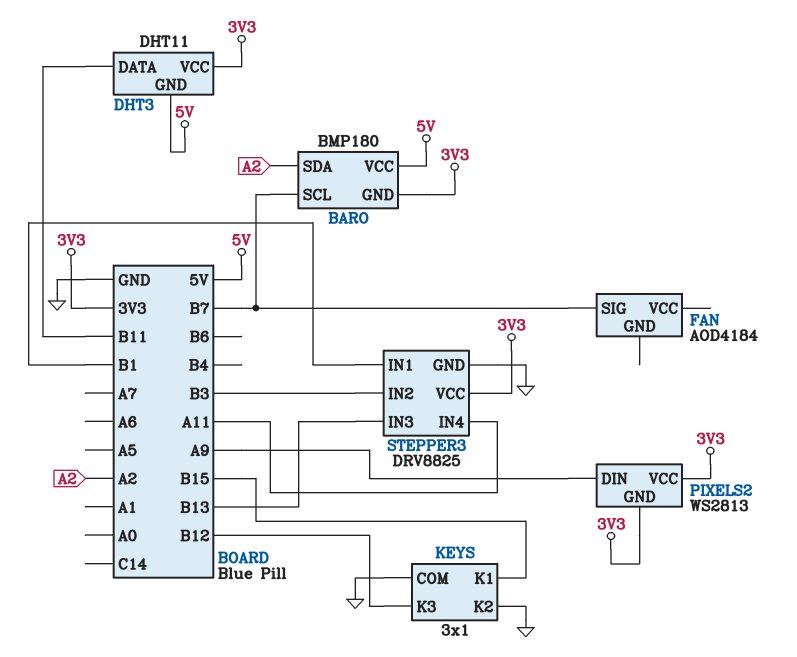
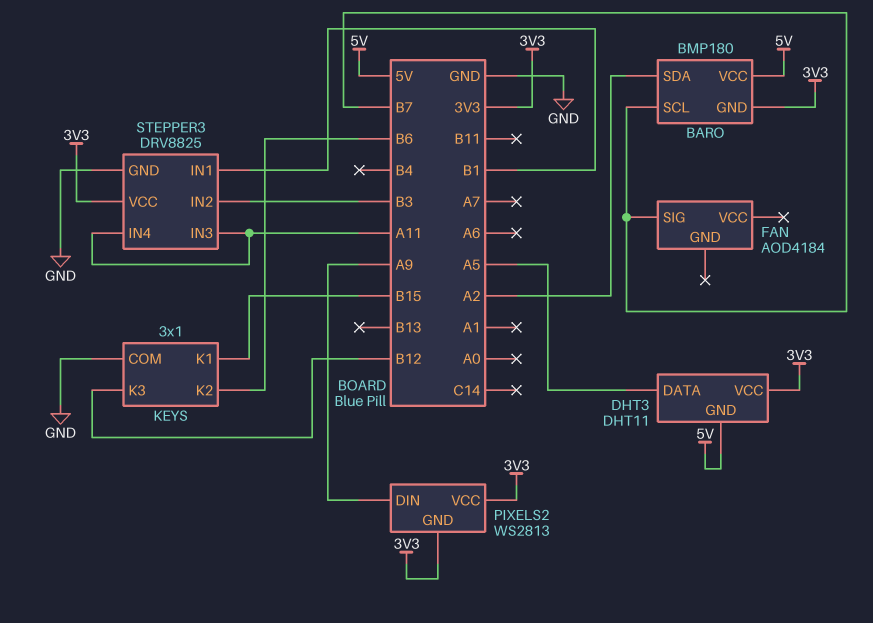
DHT3 pin DATA: B11 -> A5
KEYS pin K2: GND -> B6
STEPPER3 pin IN3: B13 -> A11

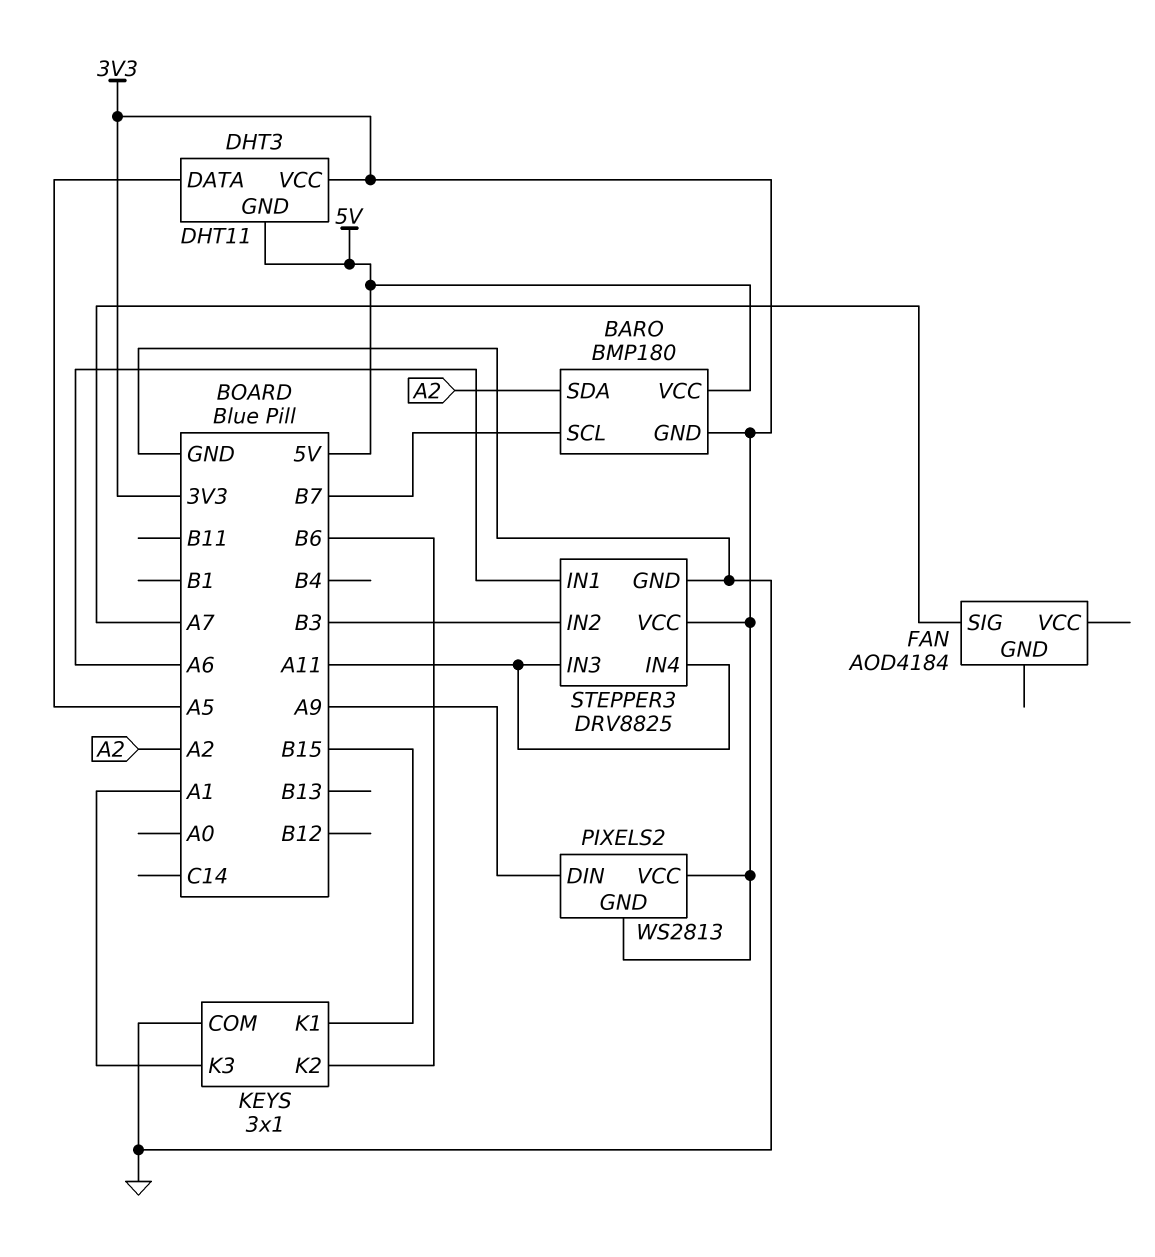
FAN pin SIG: B7 -> A7
KEYS pin K3: B12 -> A1
STEPPER3 pin IN1: B1 -> A6

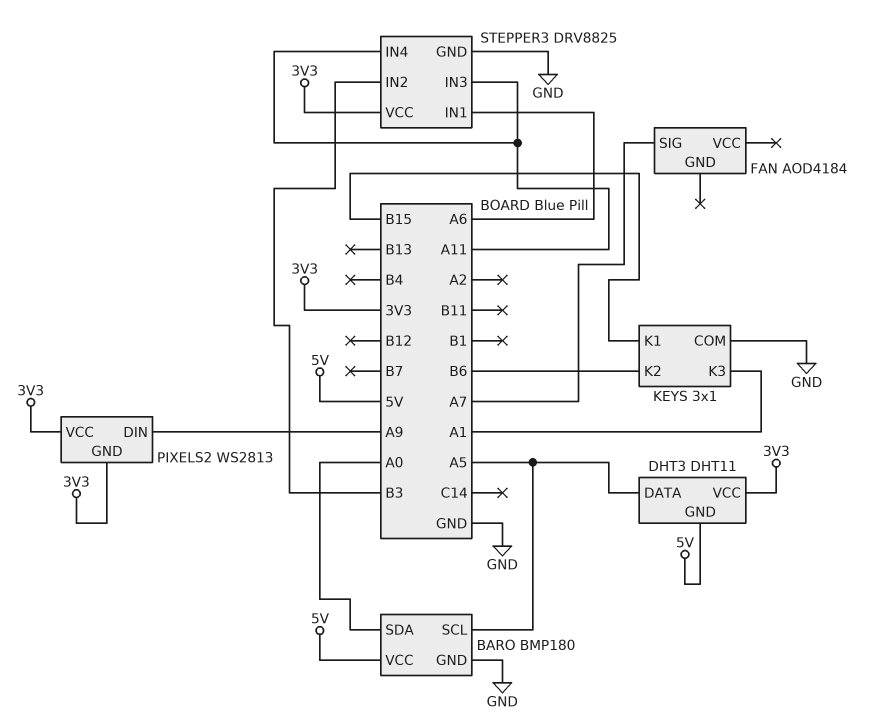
BARO pin GND: 3V3 -> GND
BARO pin SCL: B7 -> A5
BARO pin SDA: A2 -> A0

